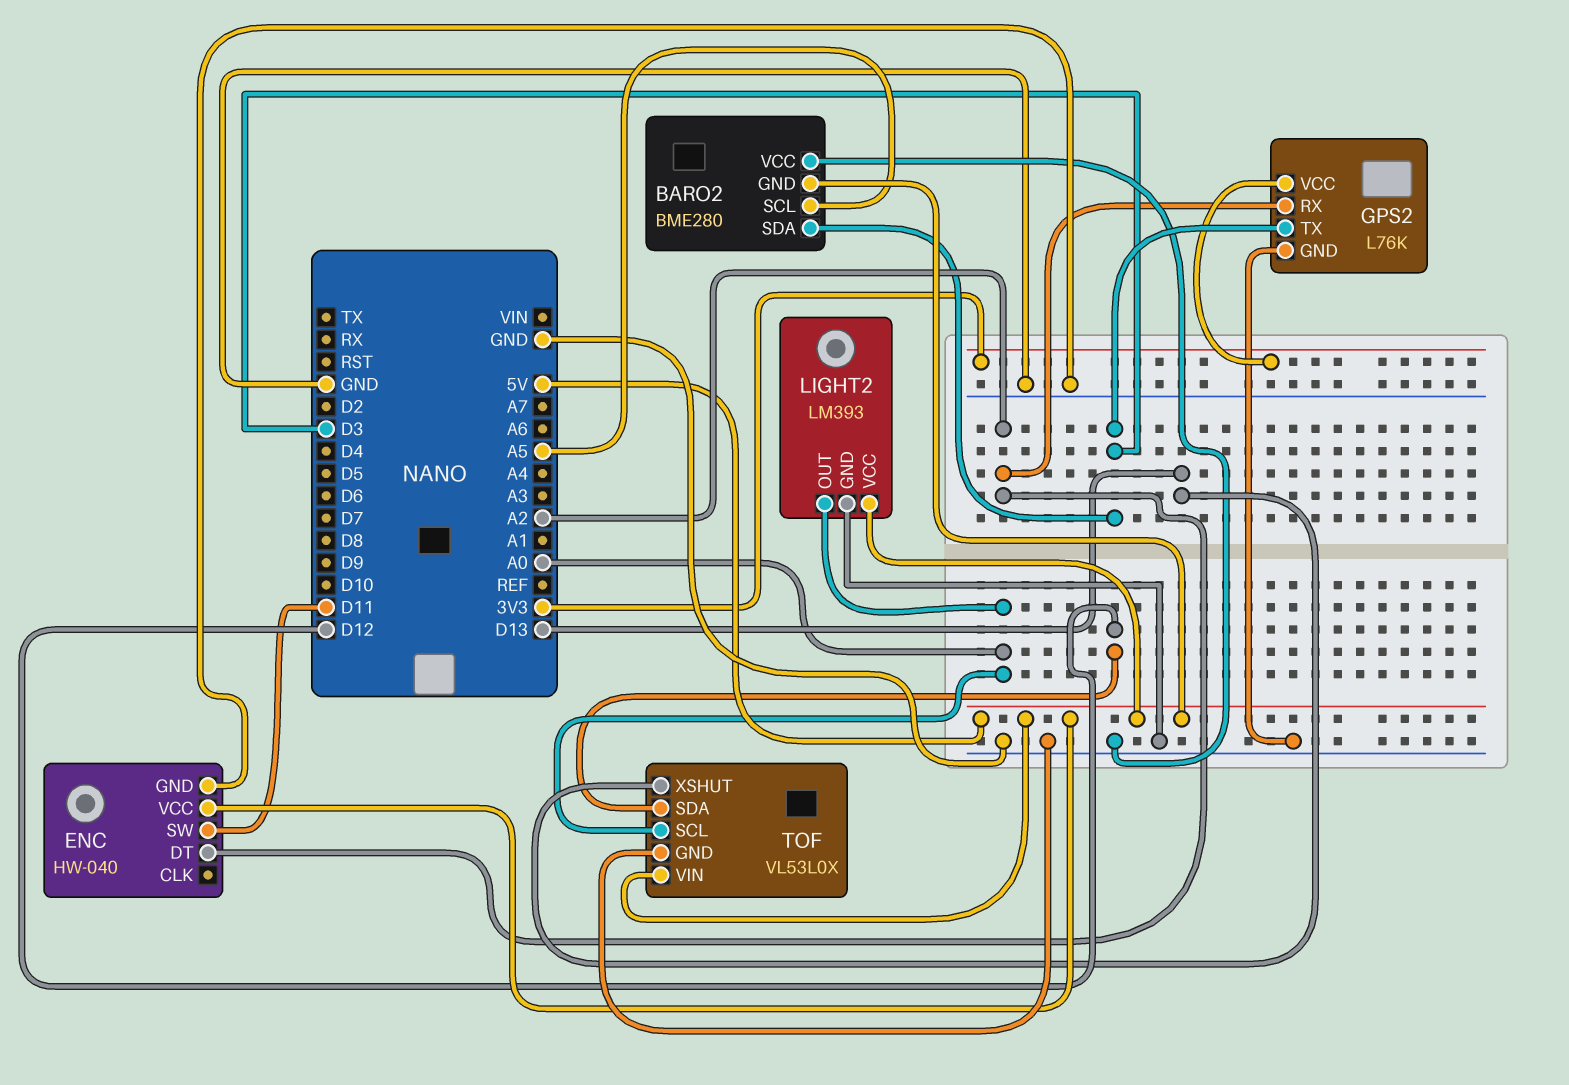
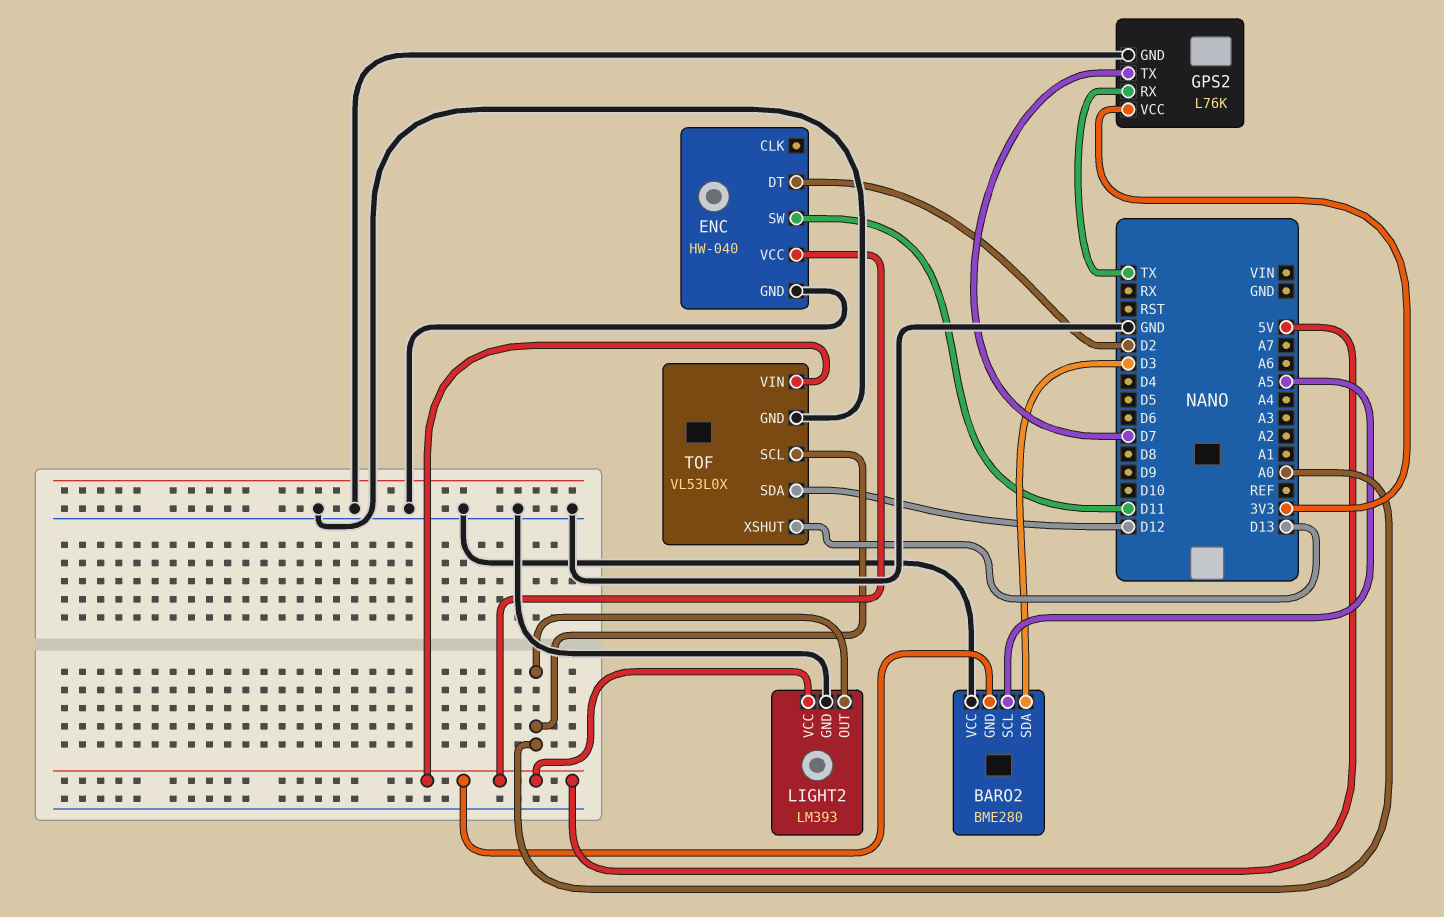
ENC pin DT: A2 -> D2
GPS2 pin RX: A2 -> TX
GPS2 pin TX: D3 -> D7

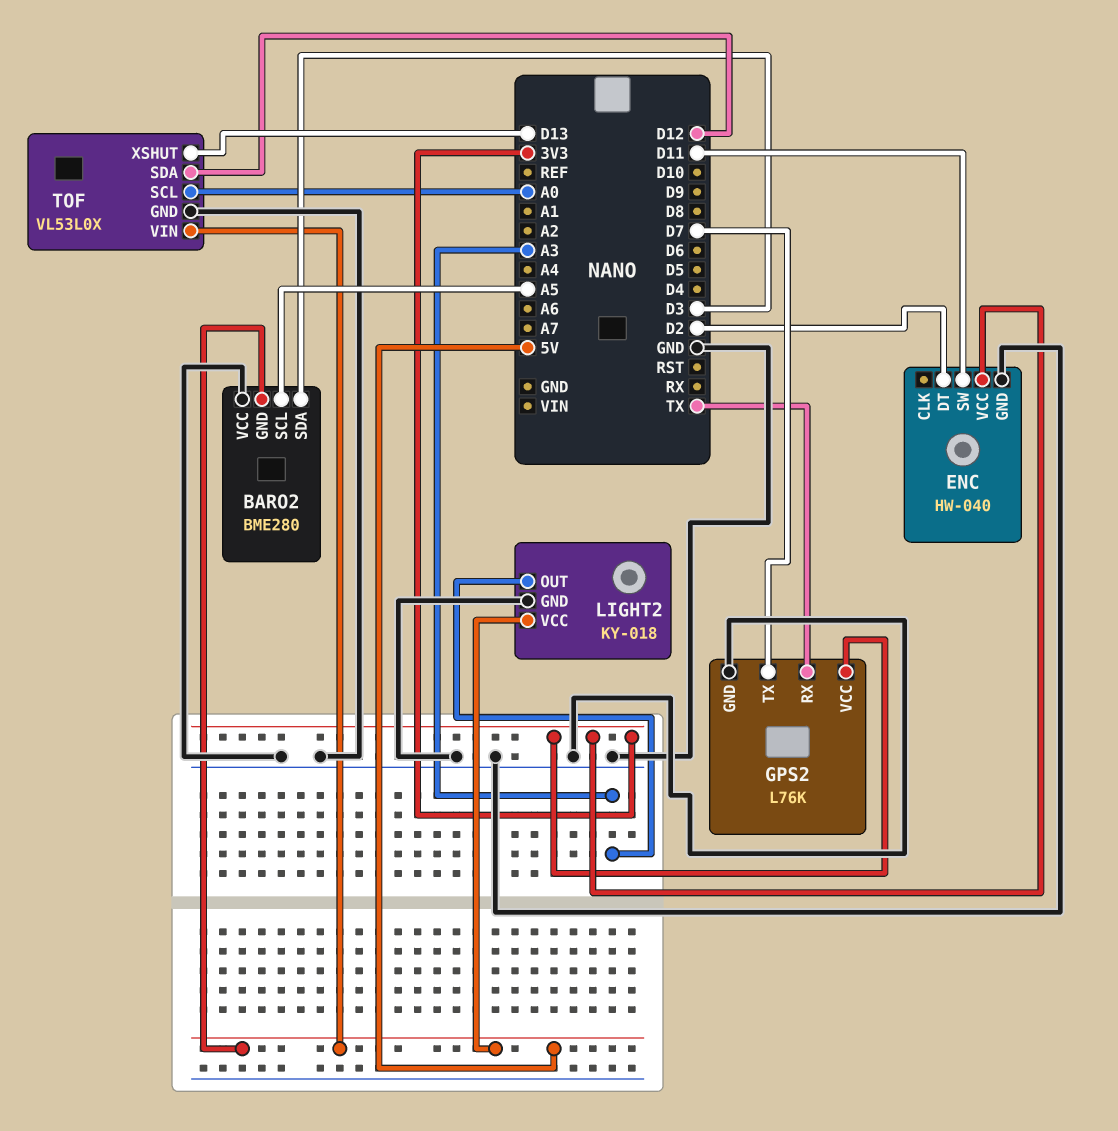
ENC pin VCC: 5V -> 3V3
LIGHT2: LM393 -> KY-018
LIGHT2 pin OUT: A0 -> A3

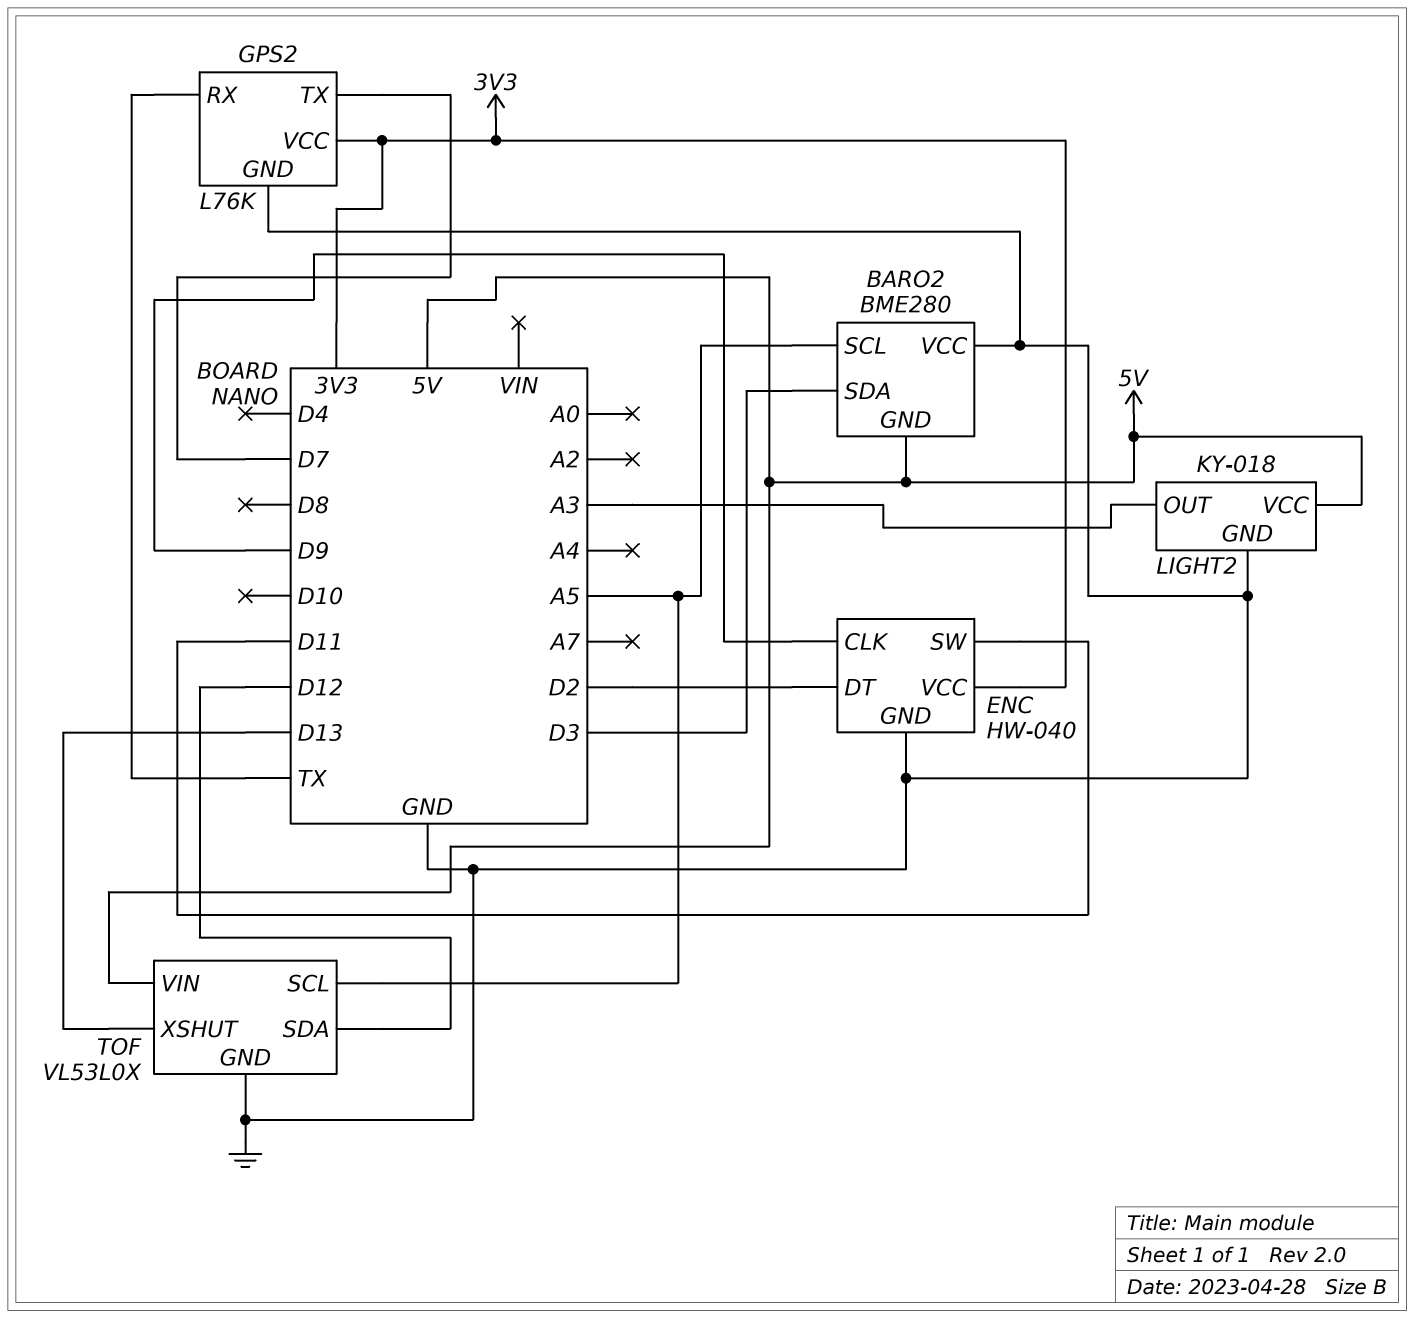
ENC pin CLK: none -> D9
TOF pin SCL: A0 -> A5

